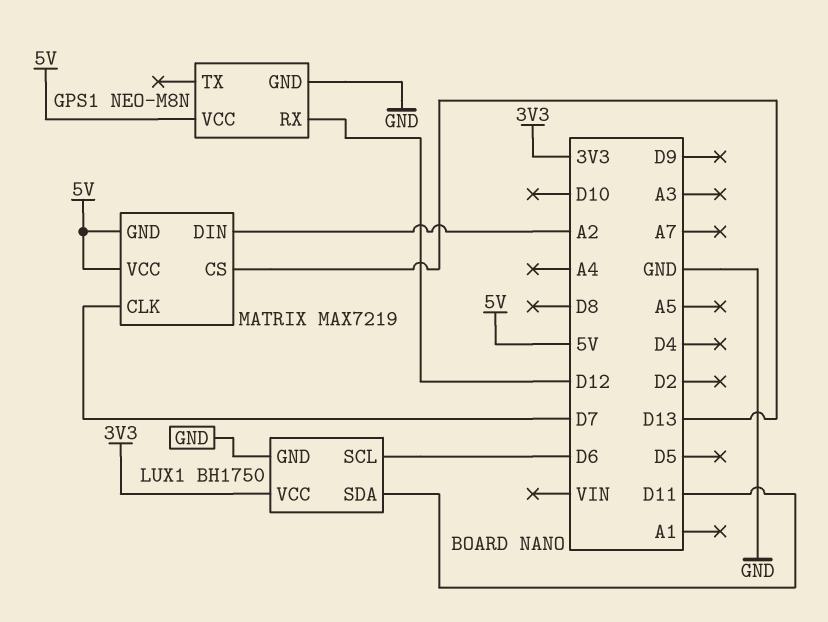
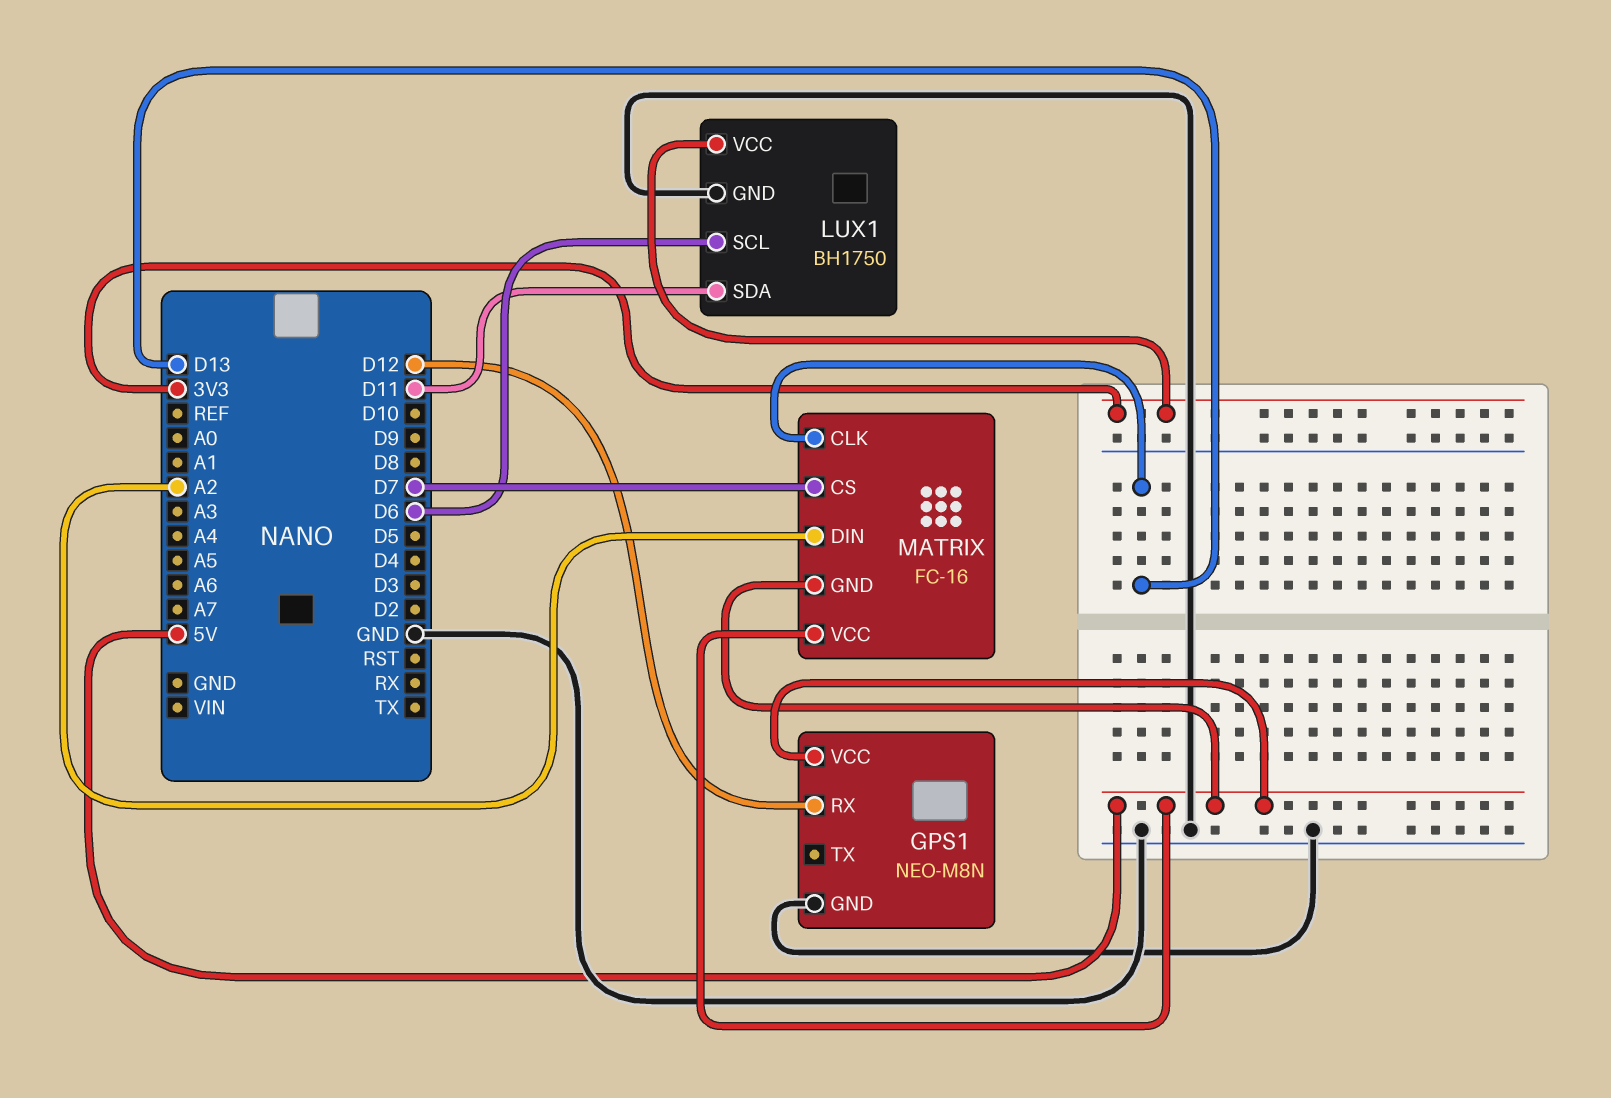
MATRIX: MAX7219 -> FC-16
MATRIX pin CLK: D7 -> D13
MATRIX pin CS: D13 -> D7

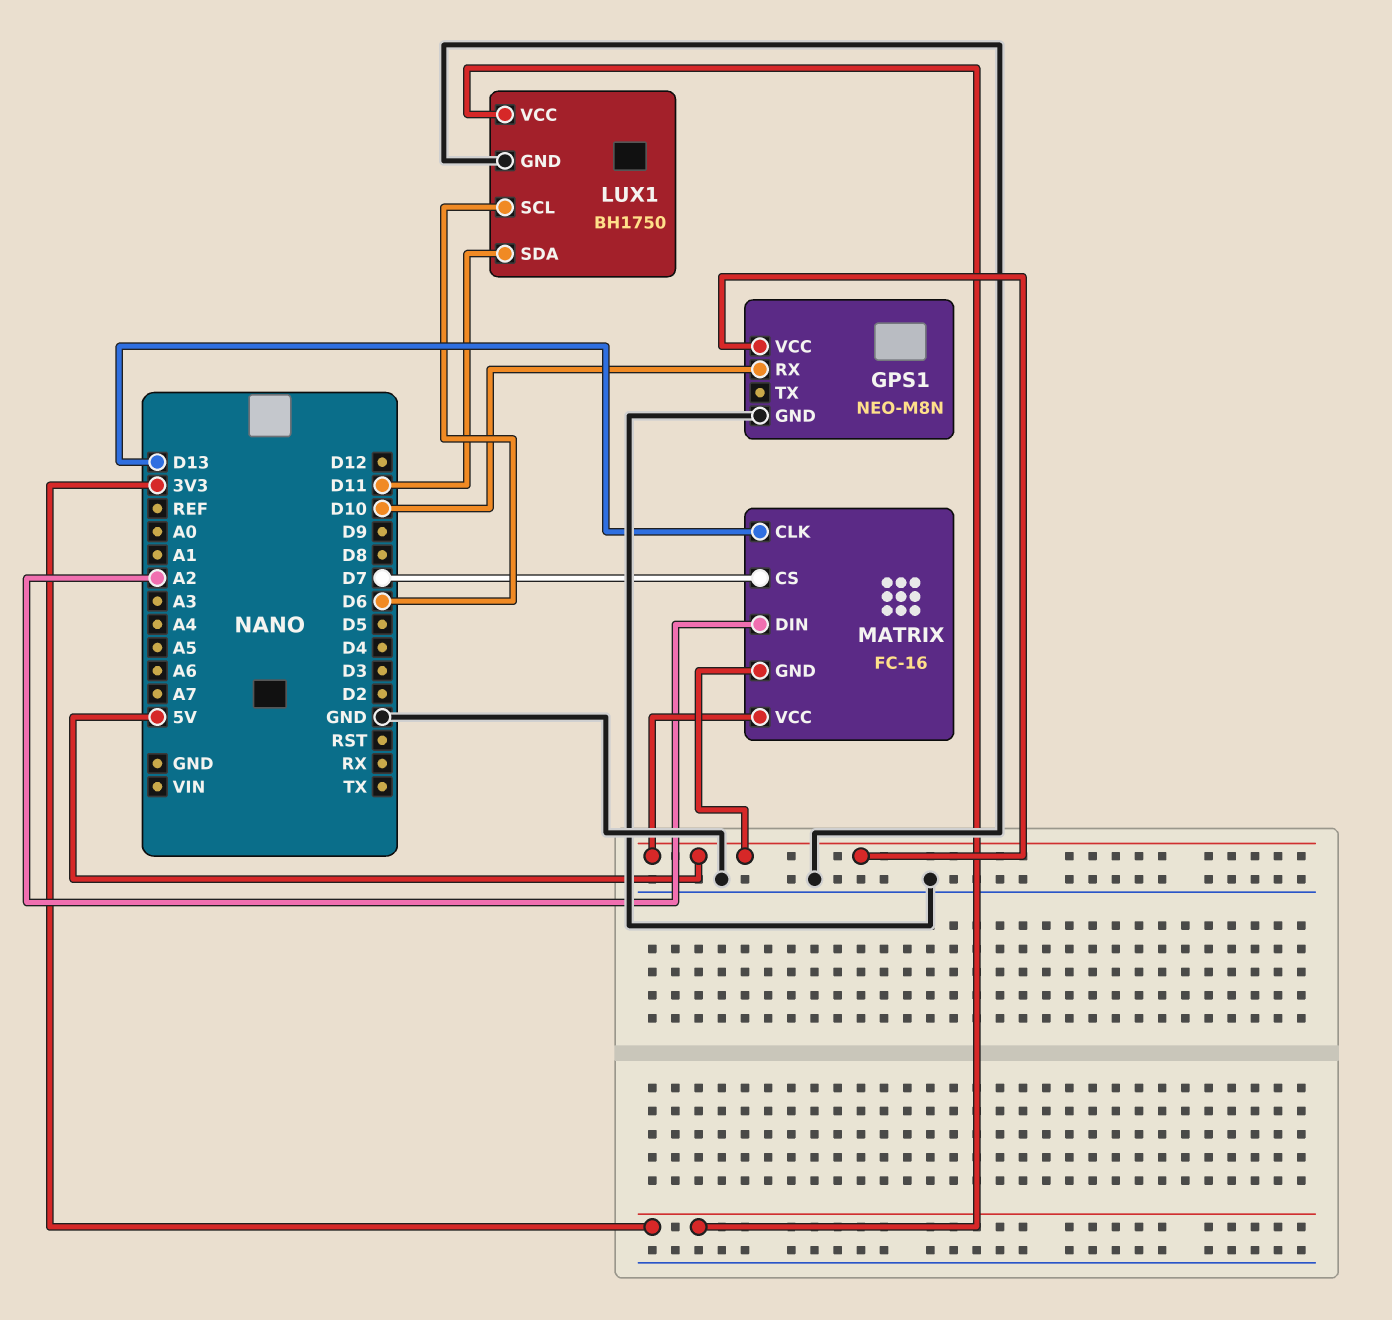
GPS1 pin RX: D12 -> D10

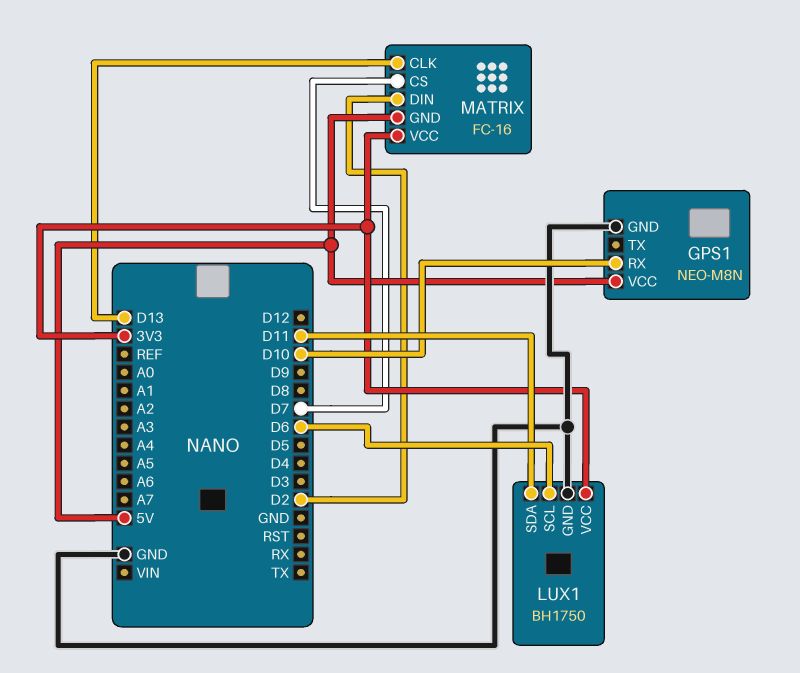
MATRIX pin DIN: A2 -> D2
MATRIX pin VCC: 5V -> 3V3

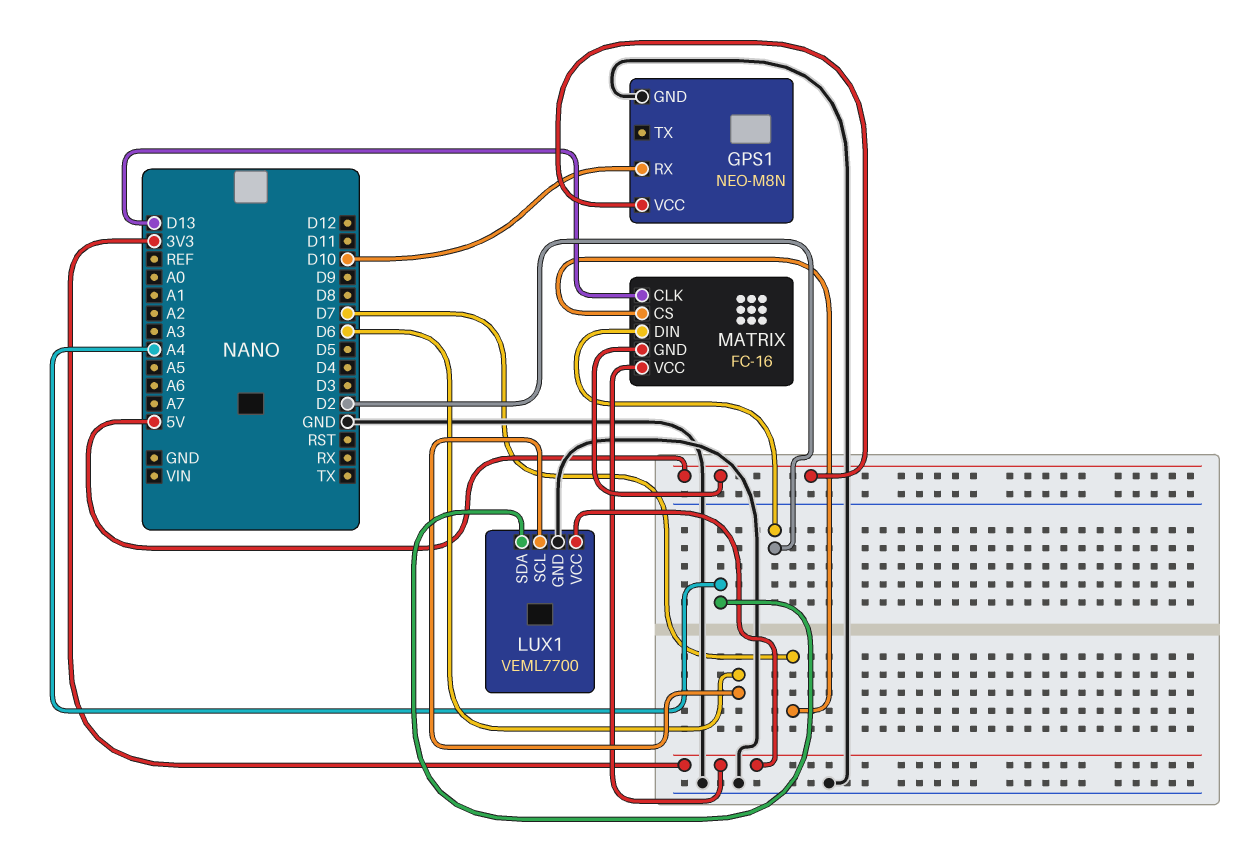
LUX1: BH1750 -> VEML7700
LUX1 pin SDA: D11 -> A4

